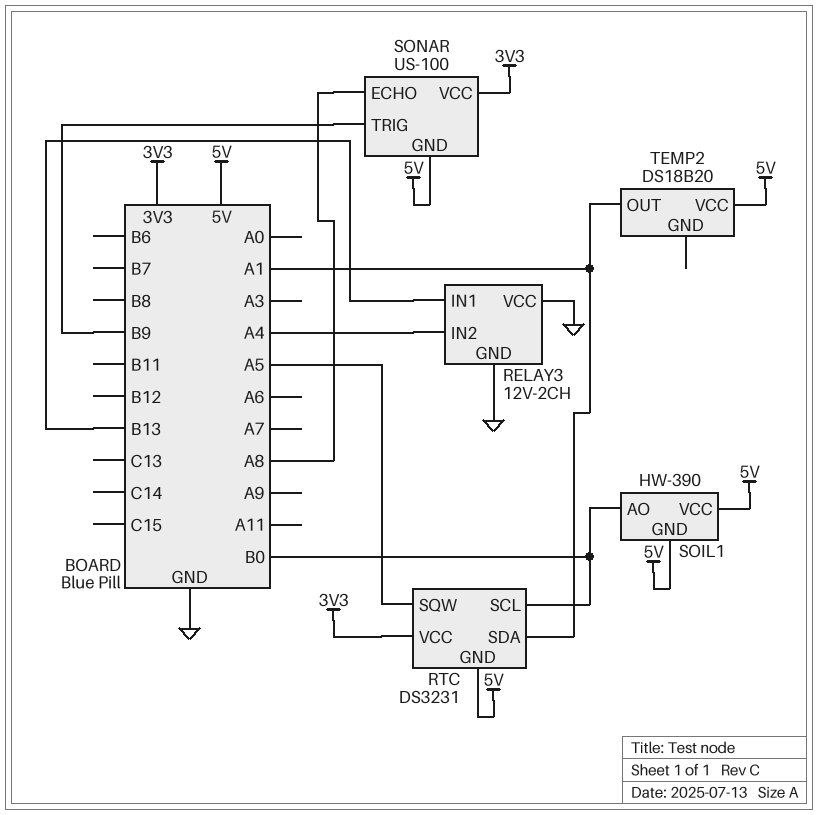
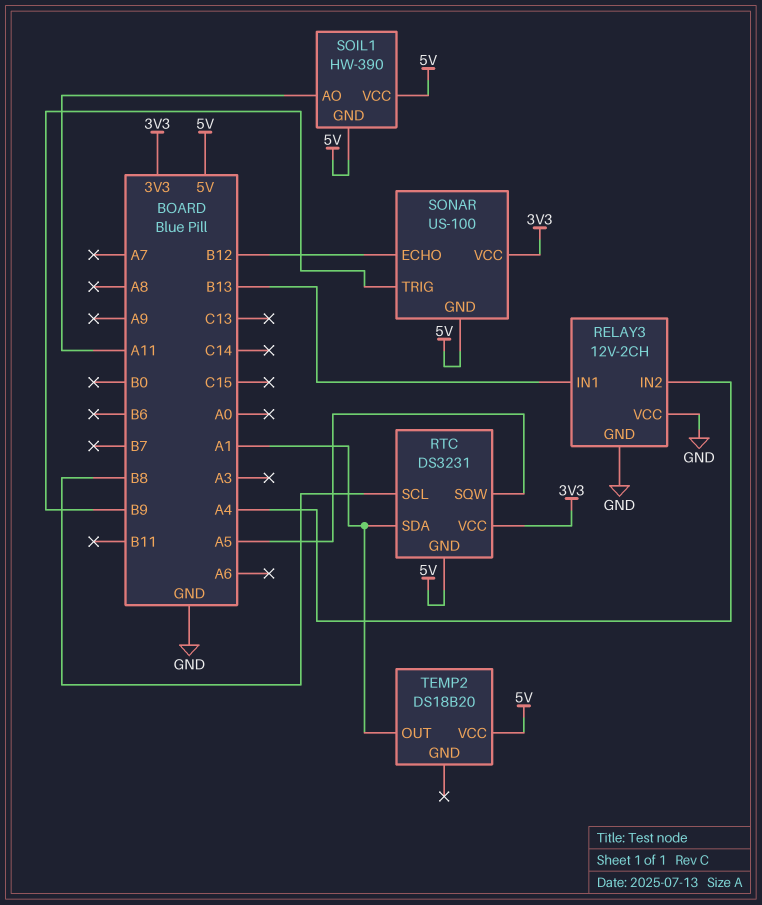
RTC pin SCL: B0 -> B8
SOIL1 pin AO: B0 -> A11
SONAR pin ECHO: A8 -> B12

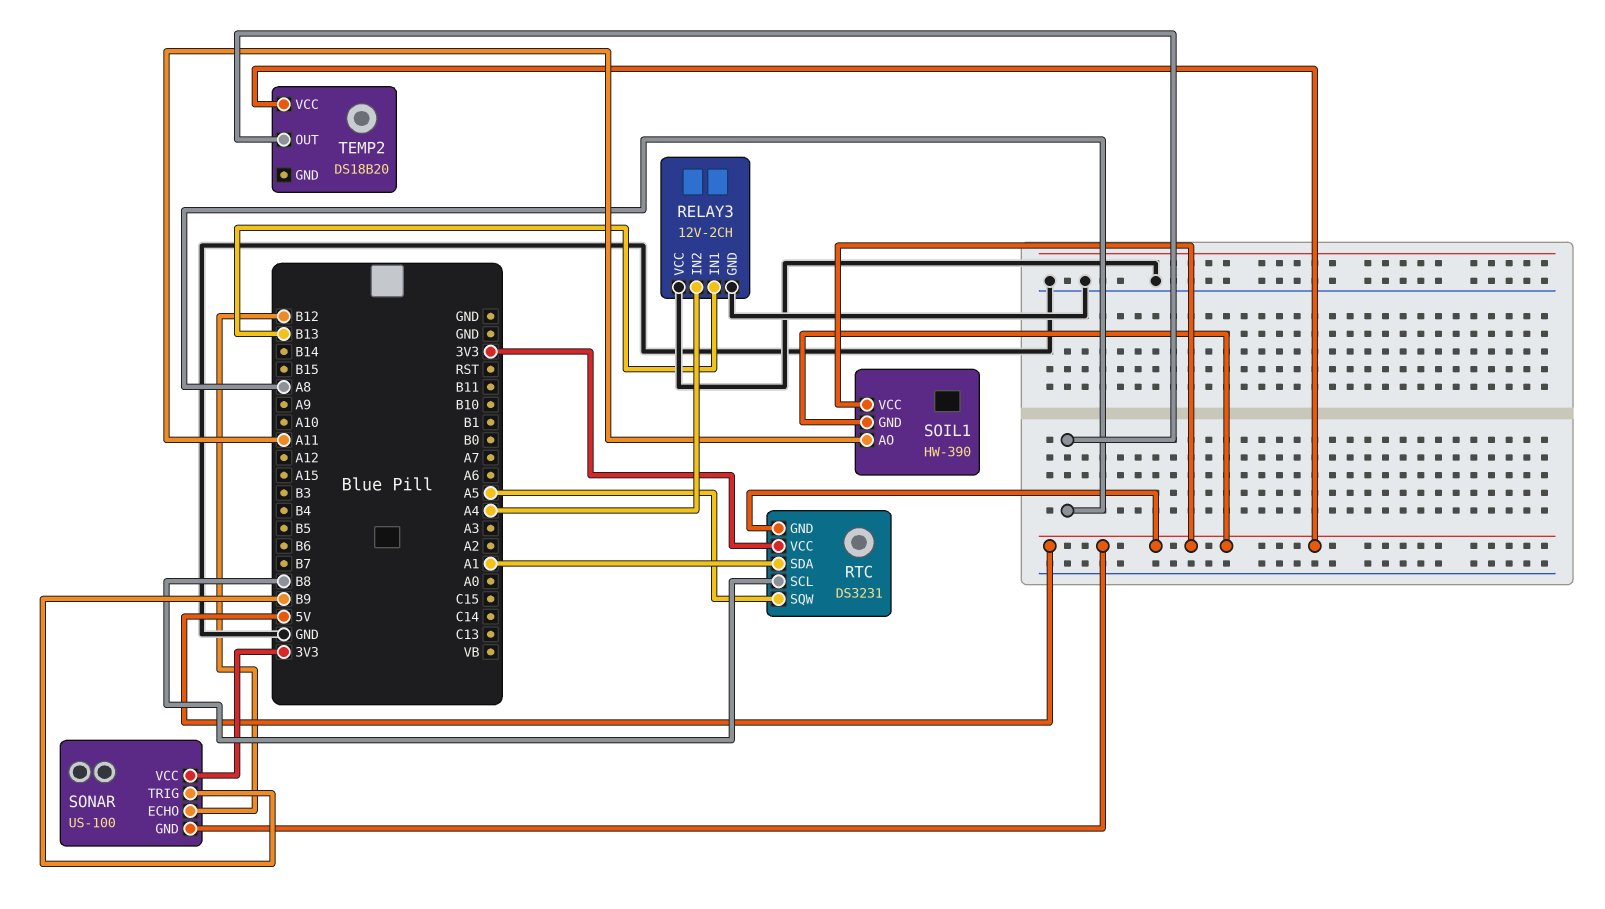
TEMP2 pin OUT: A1 -> A8

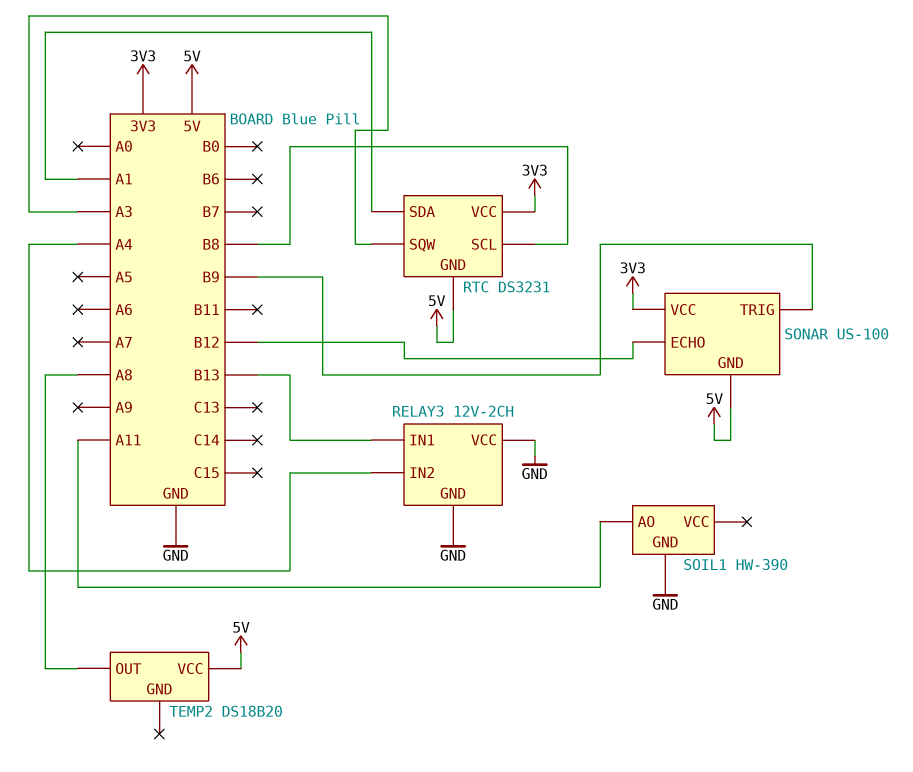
RTC pin SQW: A5 -> A3
SOIL1 pin GND: 5V -> GND
SOIL1 pin VCC: 5V -> none

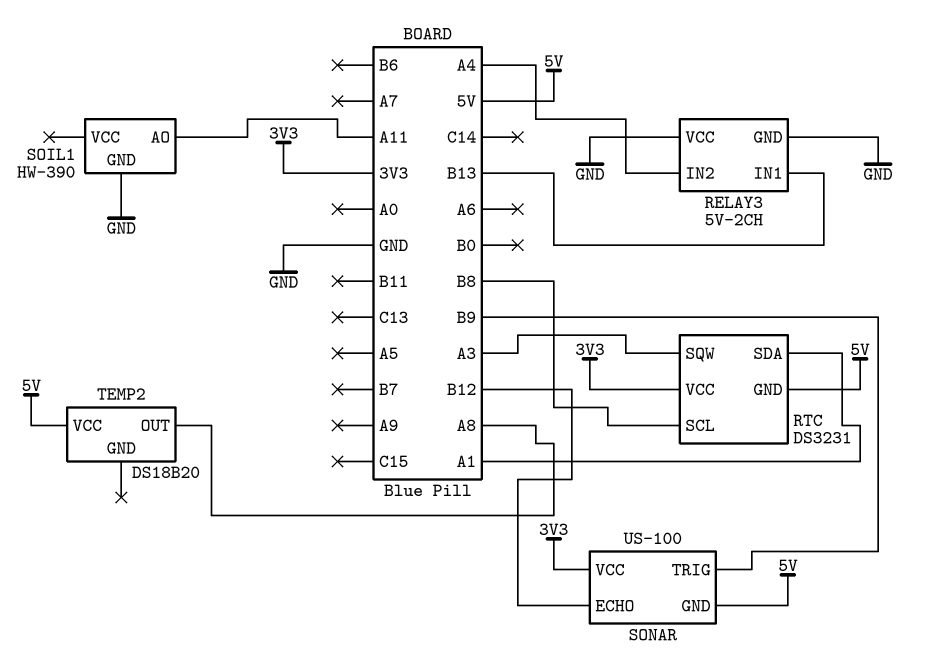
RELAY3: 12V-2CH -> 5V-2CH

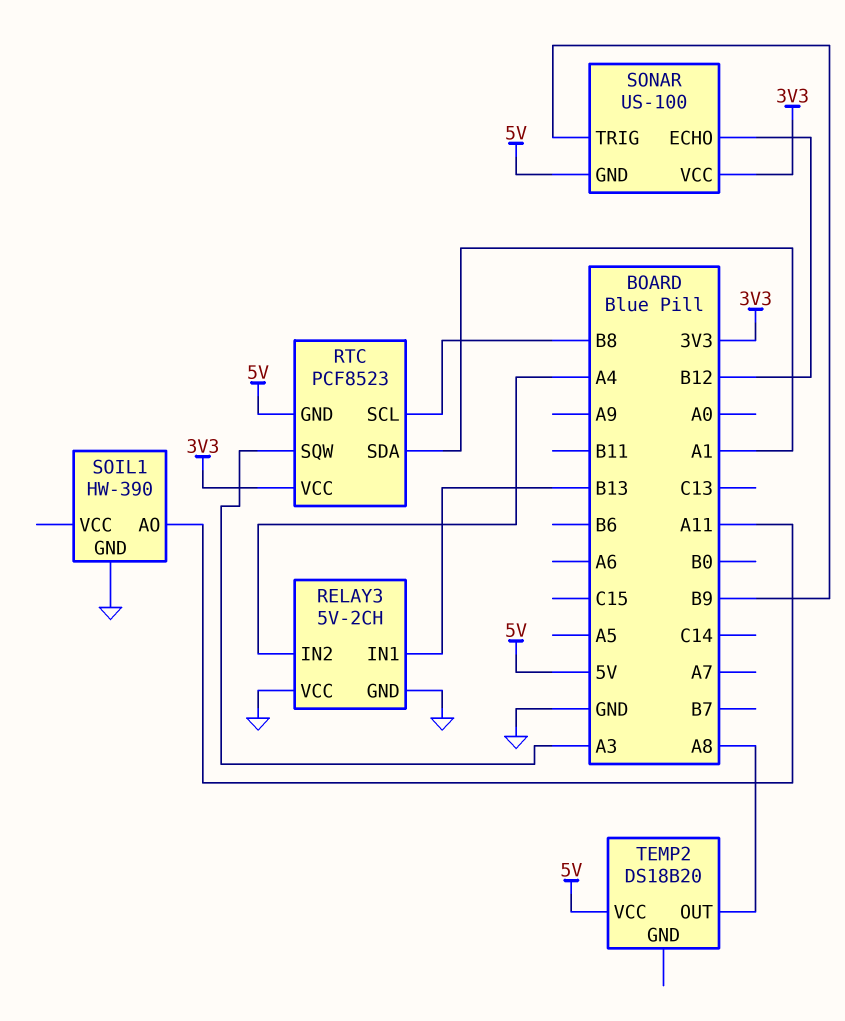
RTC: DS3231 -> PCF8523

